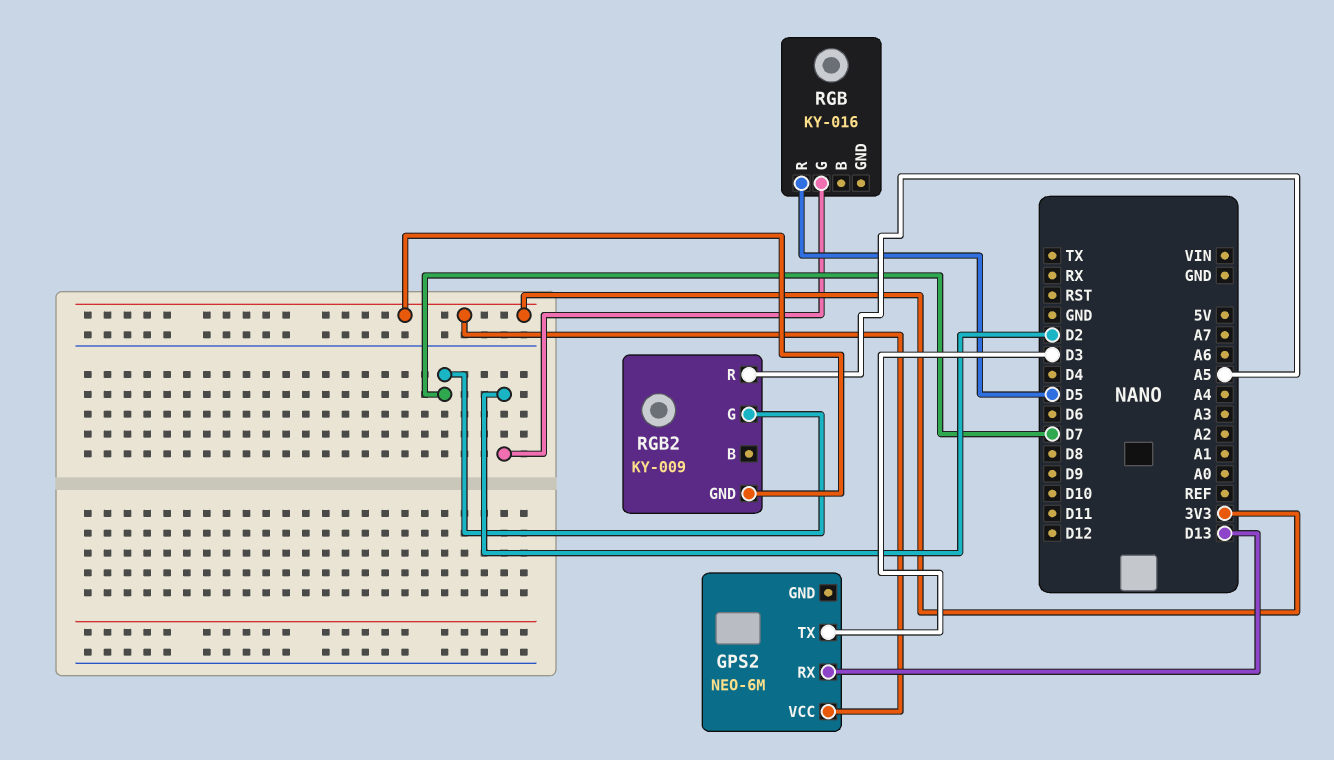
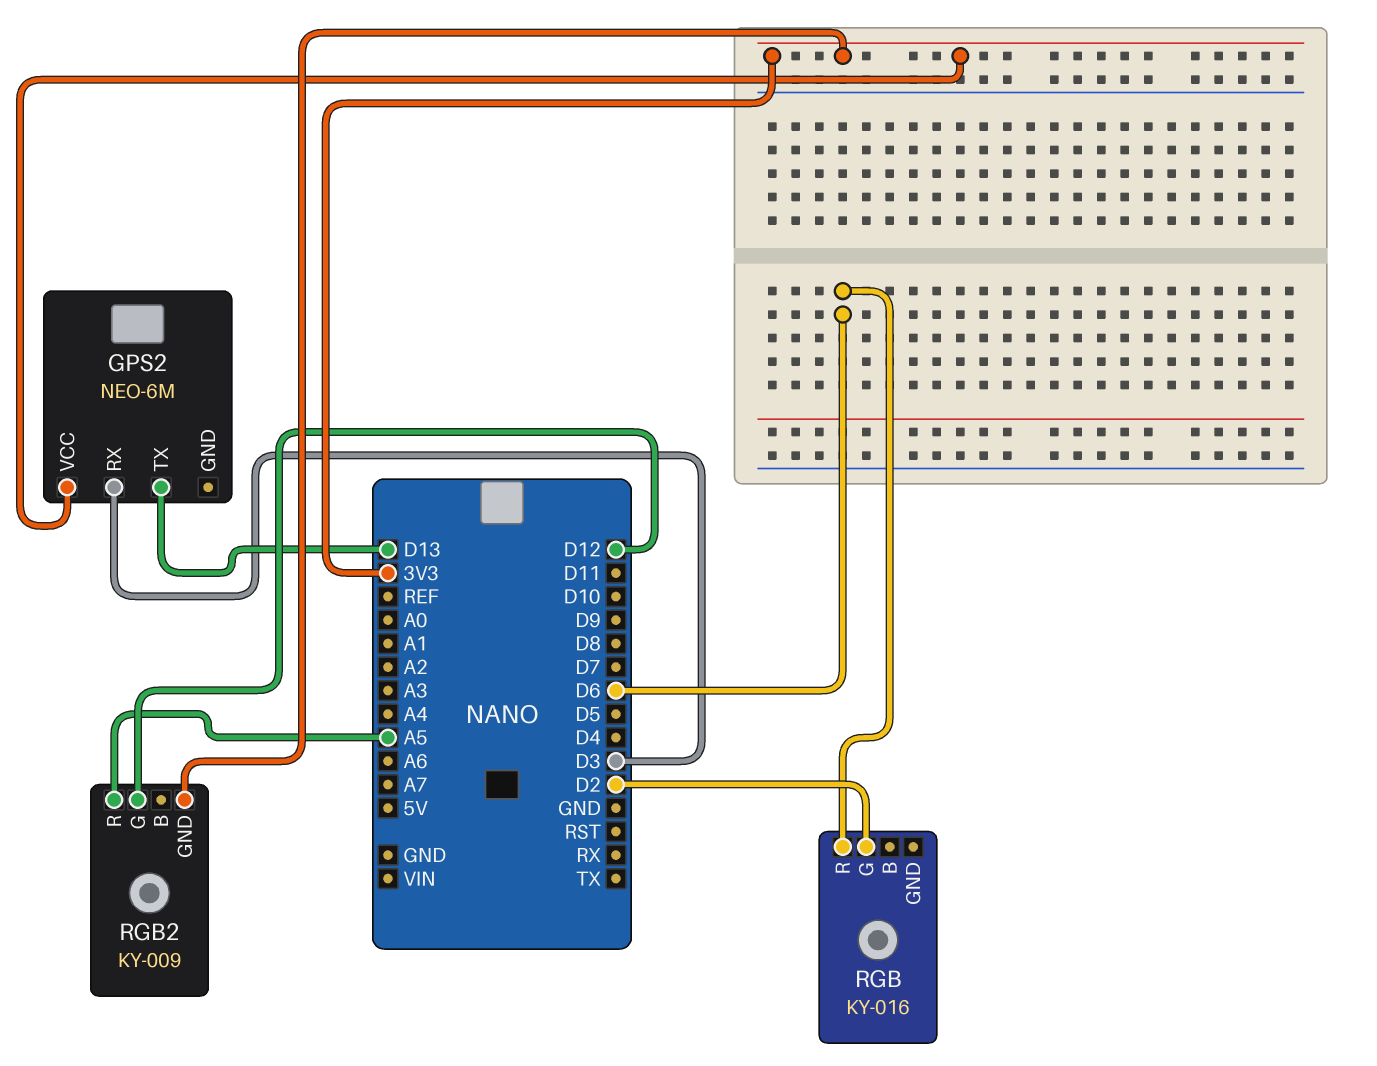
GPS2 pin RX: D13 -> D3
GPS2 pin TX: D3 -> D13
RGB pin R: D5 -> D6
RGB2 pin G: D7 -> D12

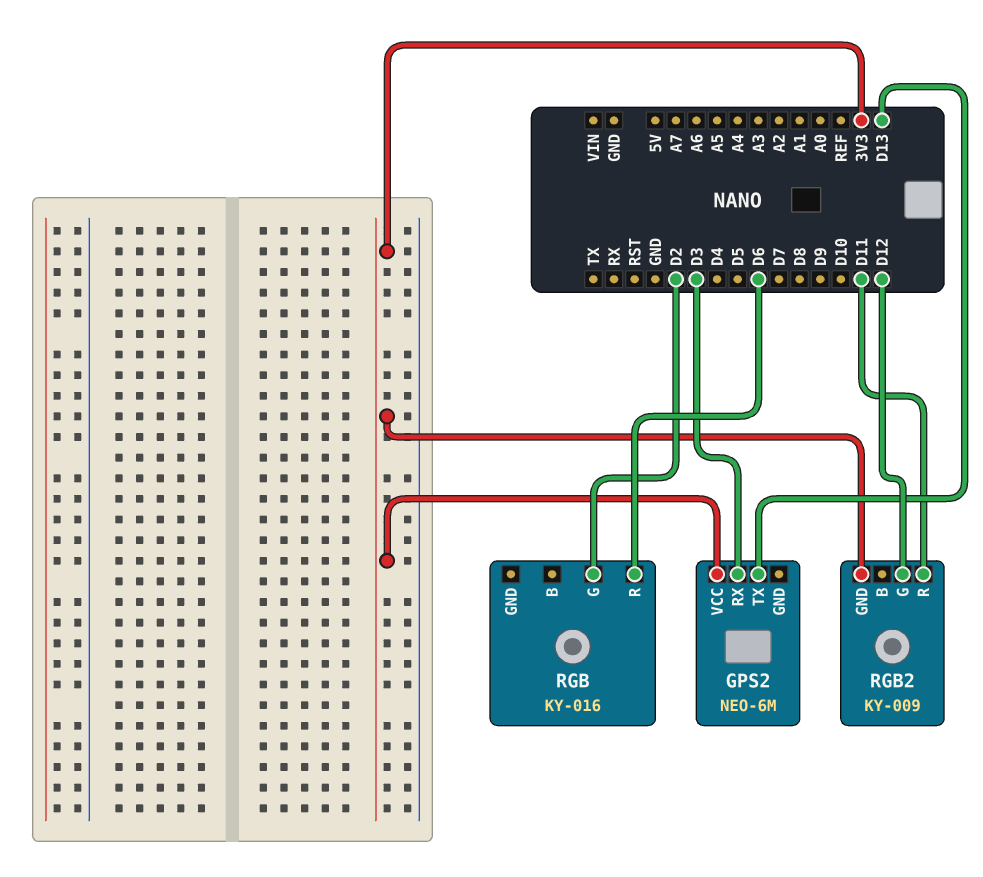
RGB2 pin R: A5 -> D11

